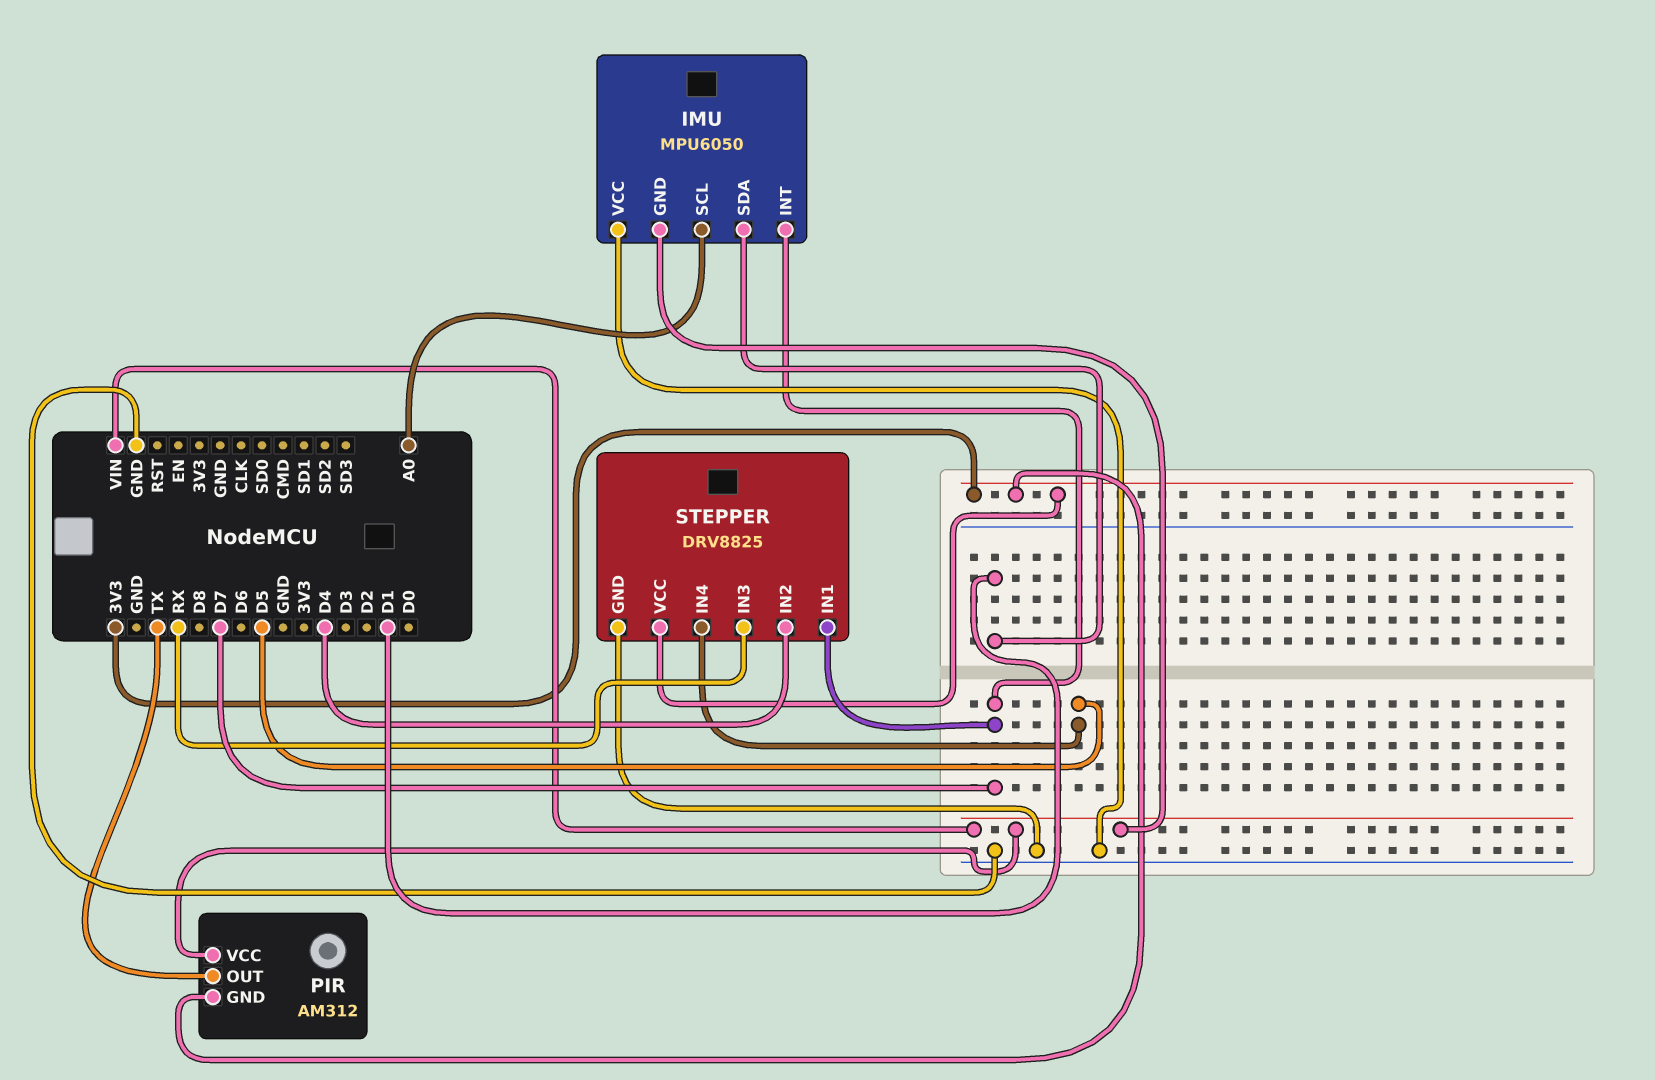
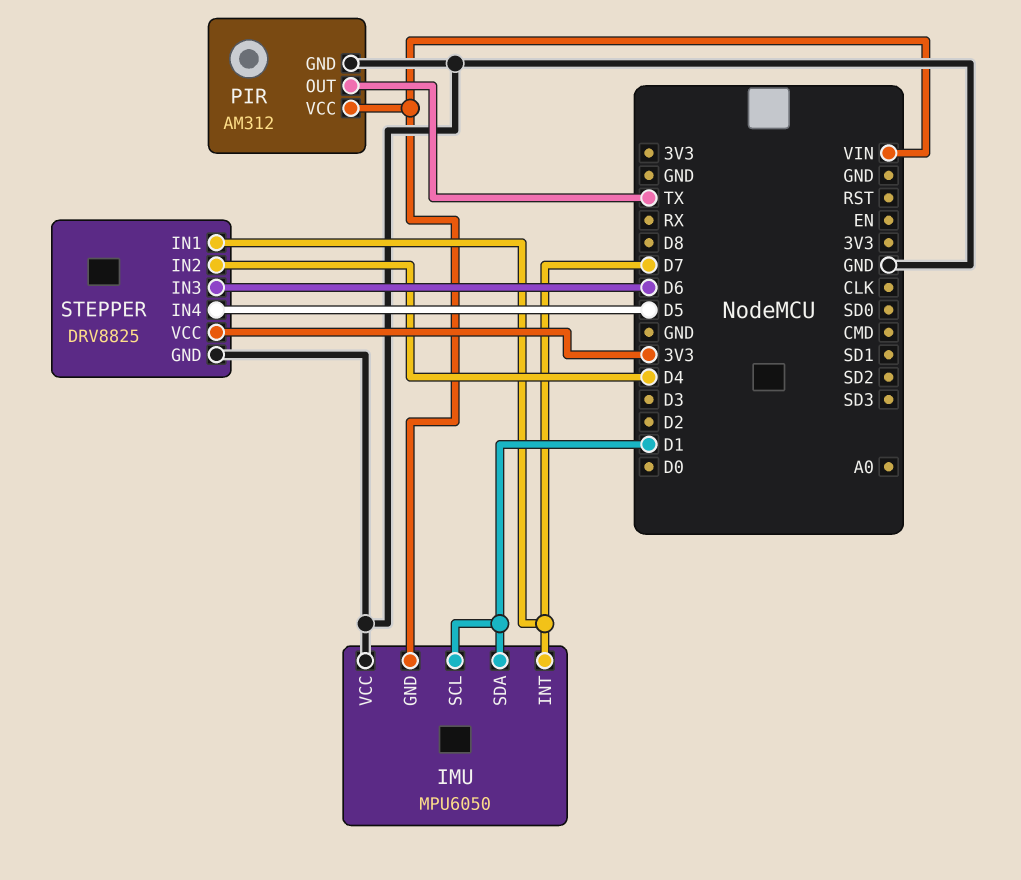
IMU pin SCL: A0 -> D1
PIR pin GND: 3V3 -> GND
STEPPER pin IN3: RX -> D6

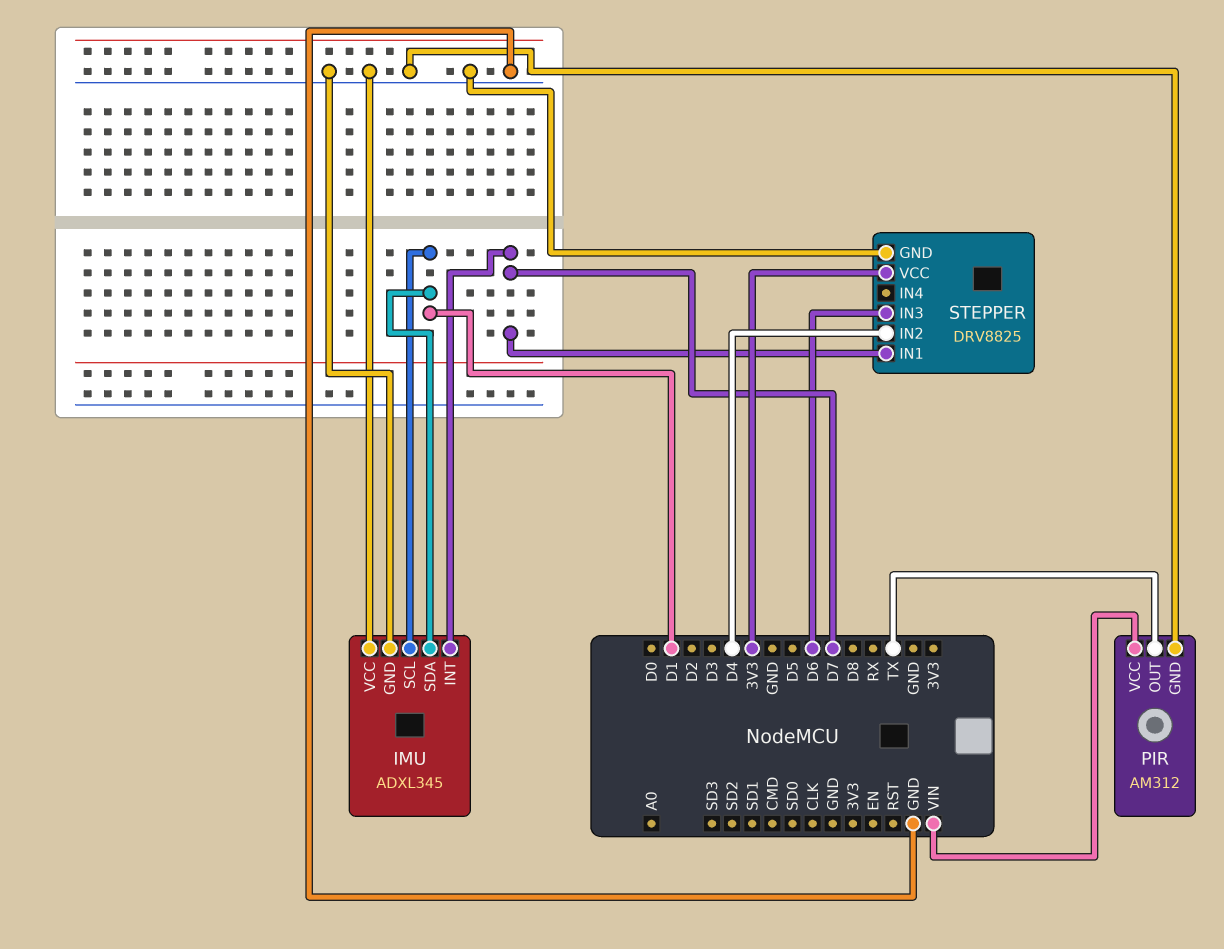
IMU: MPU6050 -> ADXL345
IMU pin GND: VIN -> GND
STEPPER pin IN4: D5 -> none

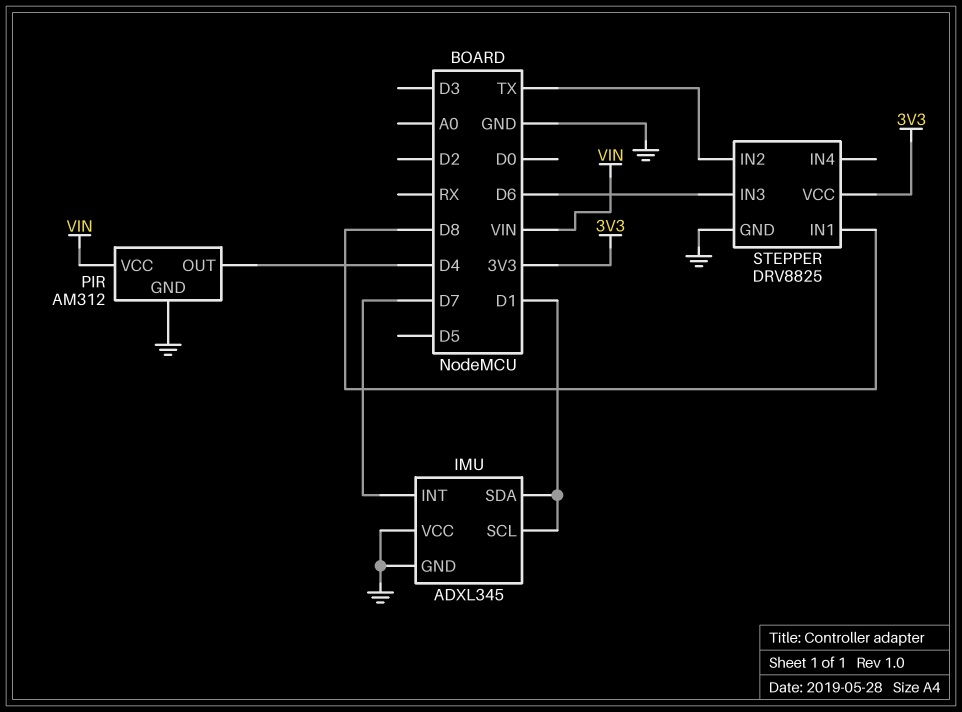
PIR pin OUT: TX -> D4
STEPPER pin IN1: D7 -> D8
STEPPER pin IN2: D4 -> TX

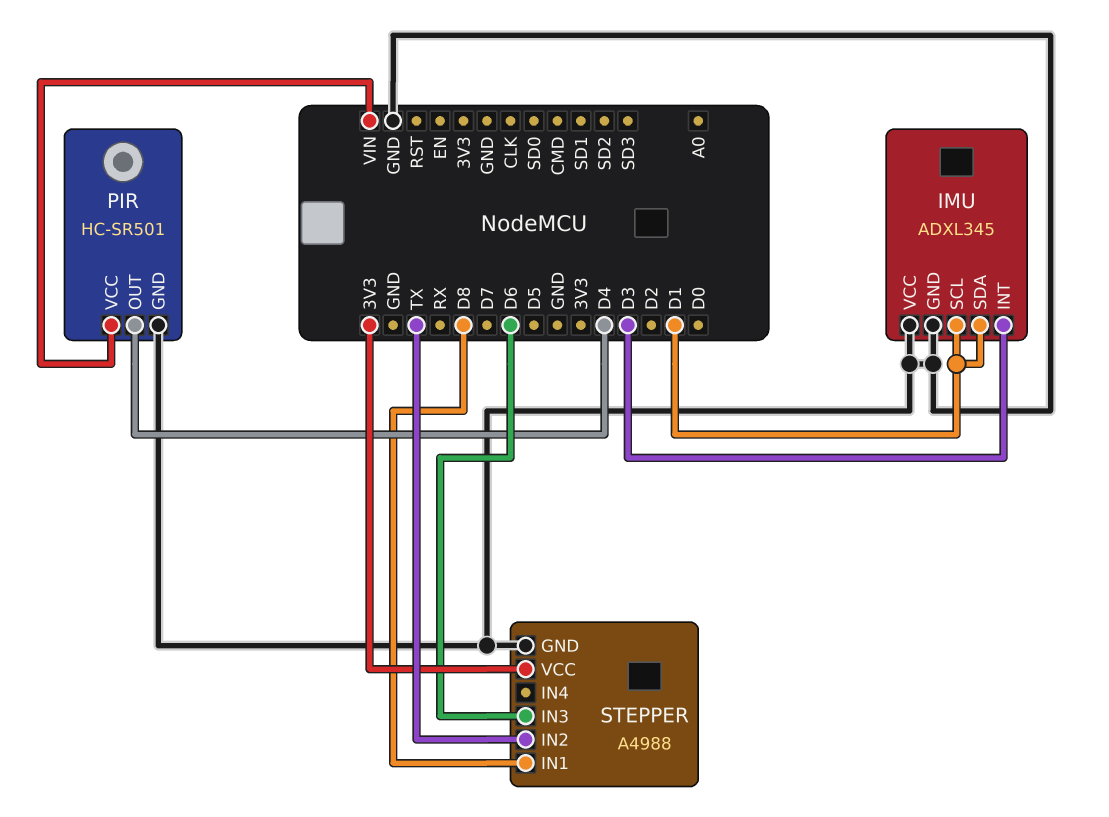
IMU pin INT: D7 -> D3
PIR: AM312 -> HC-SR501
STEPPER: DRV8825 -> A4988

